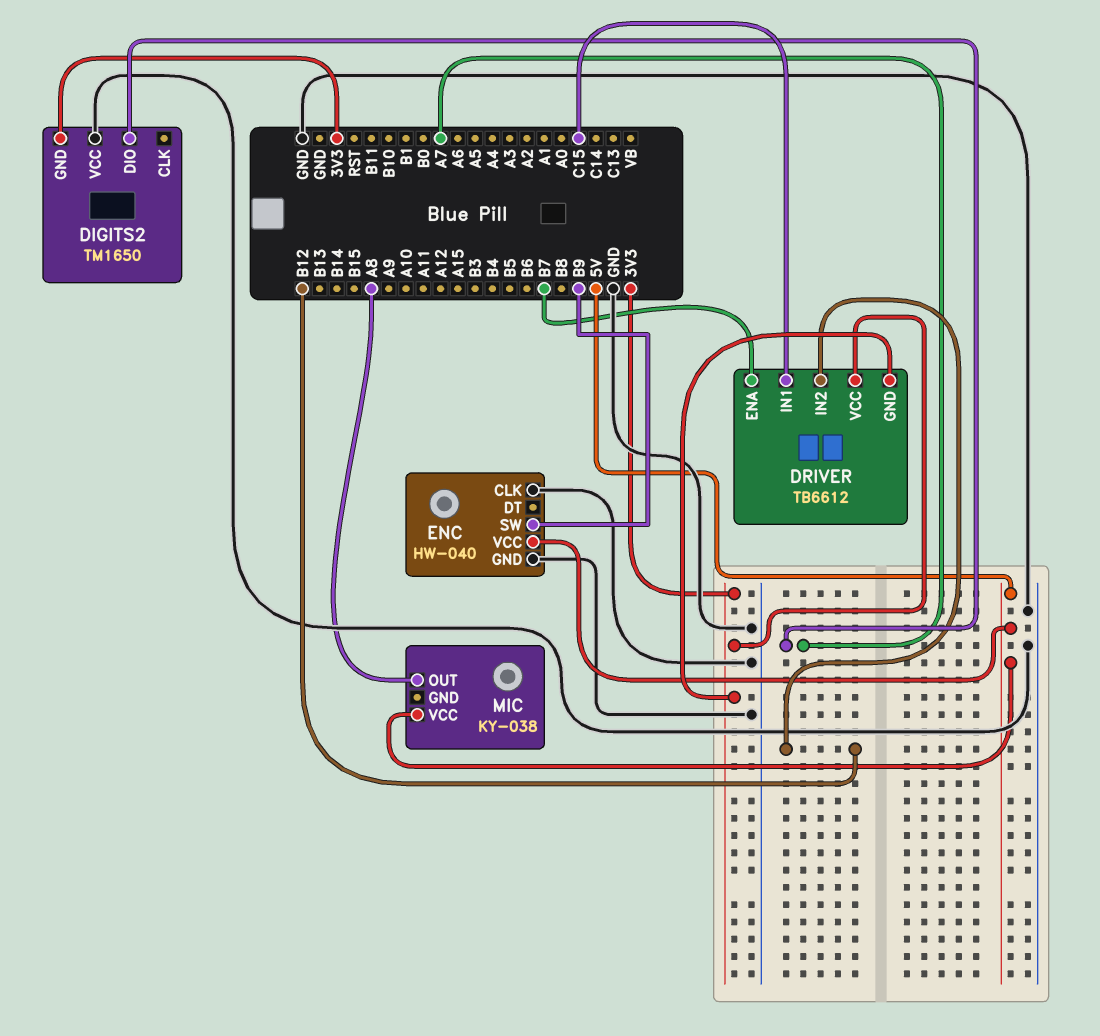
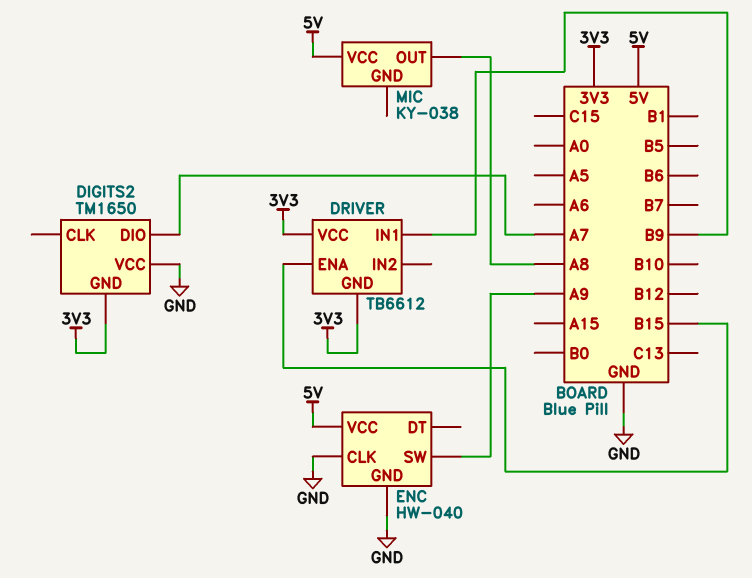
DRIVER pin ENA: B7 -> B15
DRIVER pin IN1: C15 -> B9
DRIVER pin IN2: B12 -> none
ENC pin SW: B9 -> A9

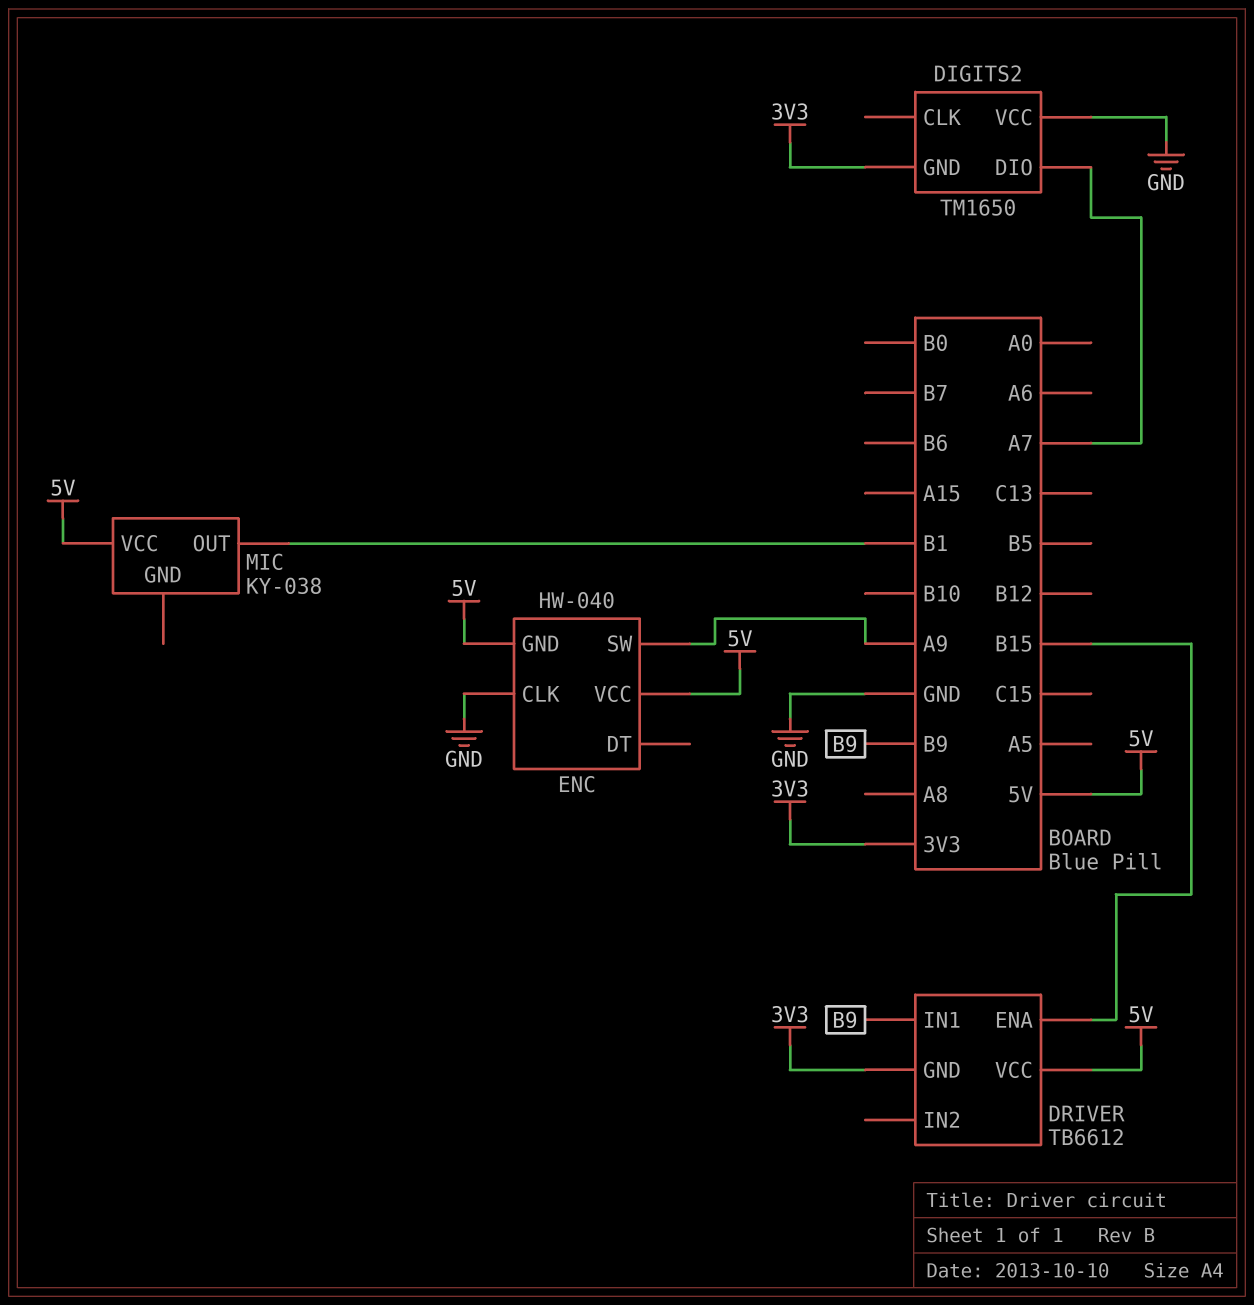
DRIVER pin VCC: 3V3 -> 5V
ENC pin GND: GND -> 5V
MIC pin OUT: A8 -> B1

